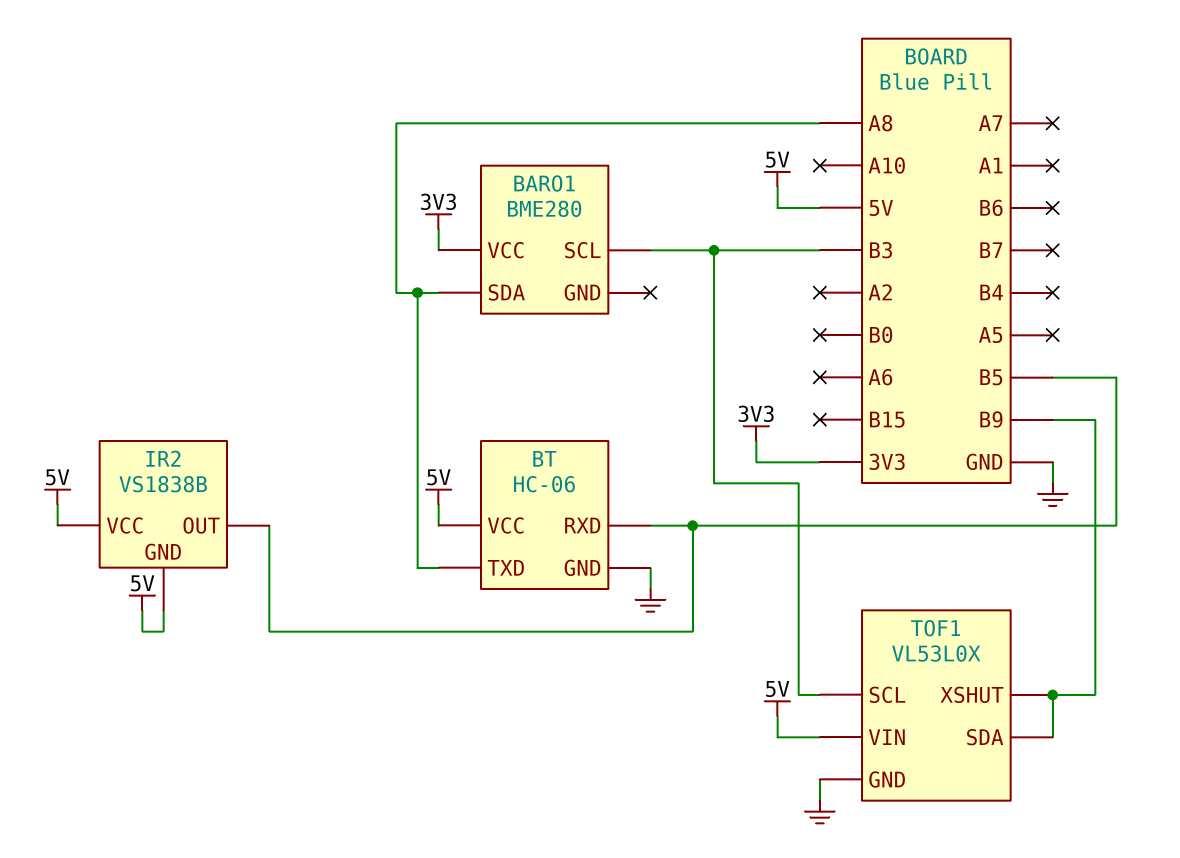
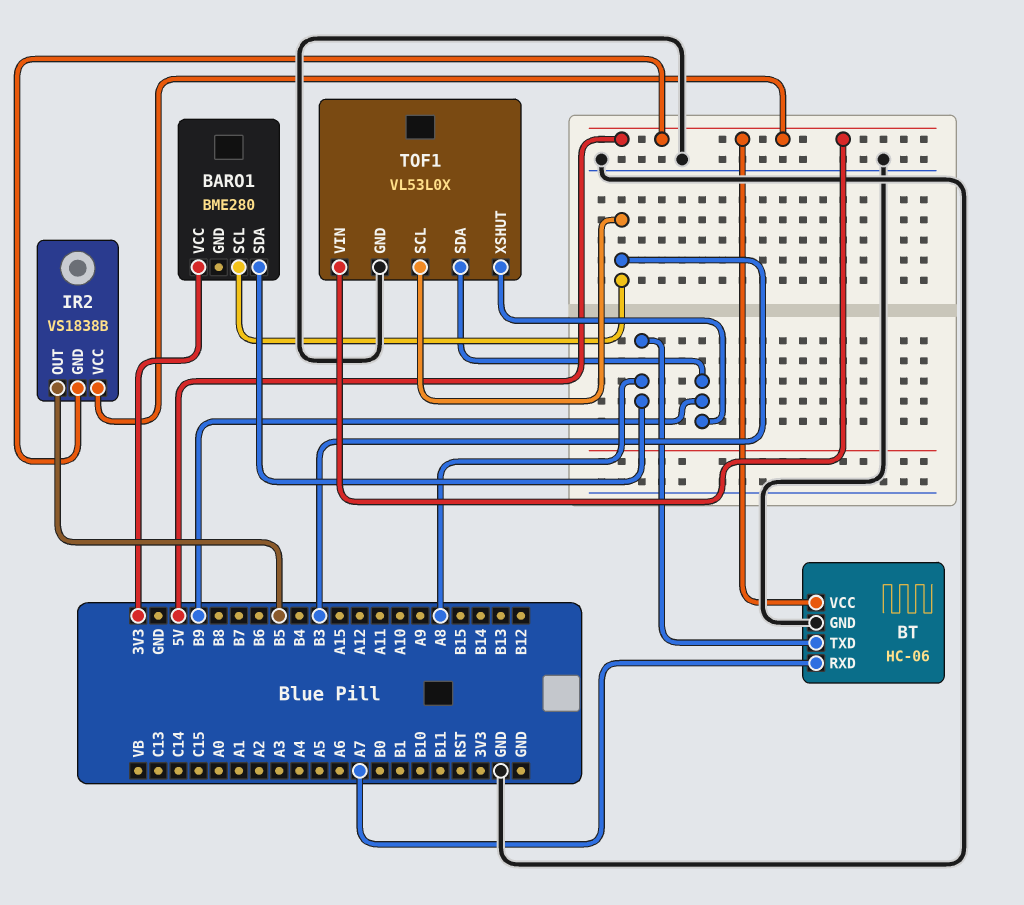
BT pin RXD: B5 -> A7

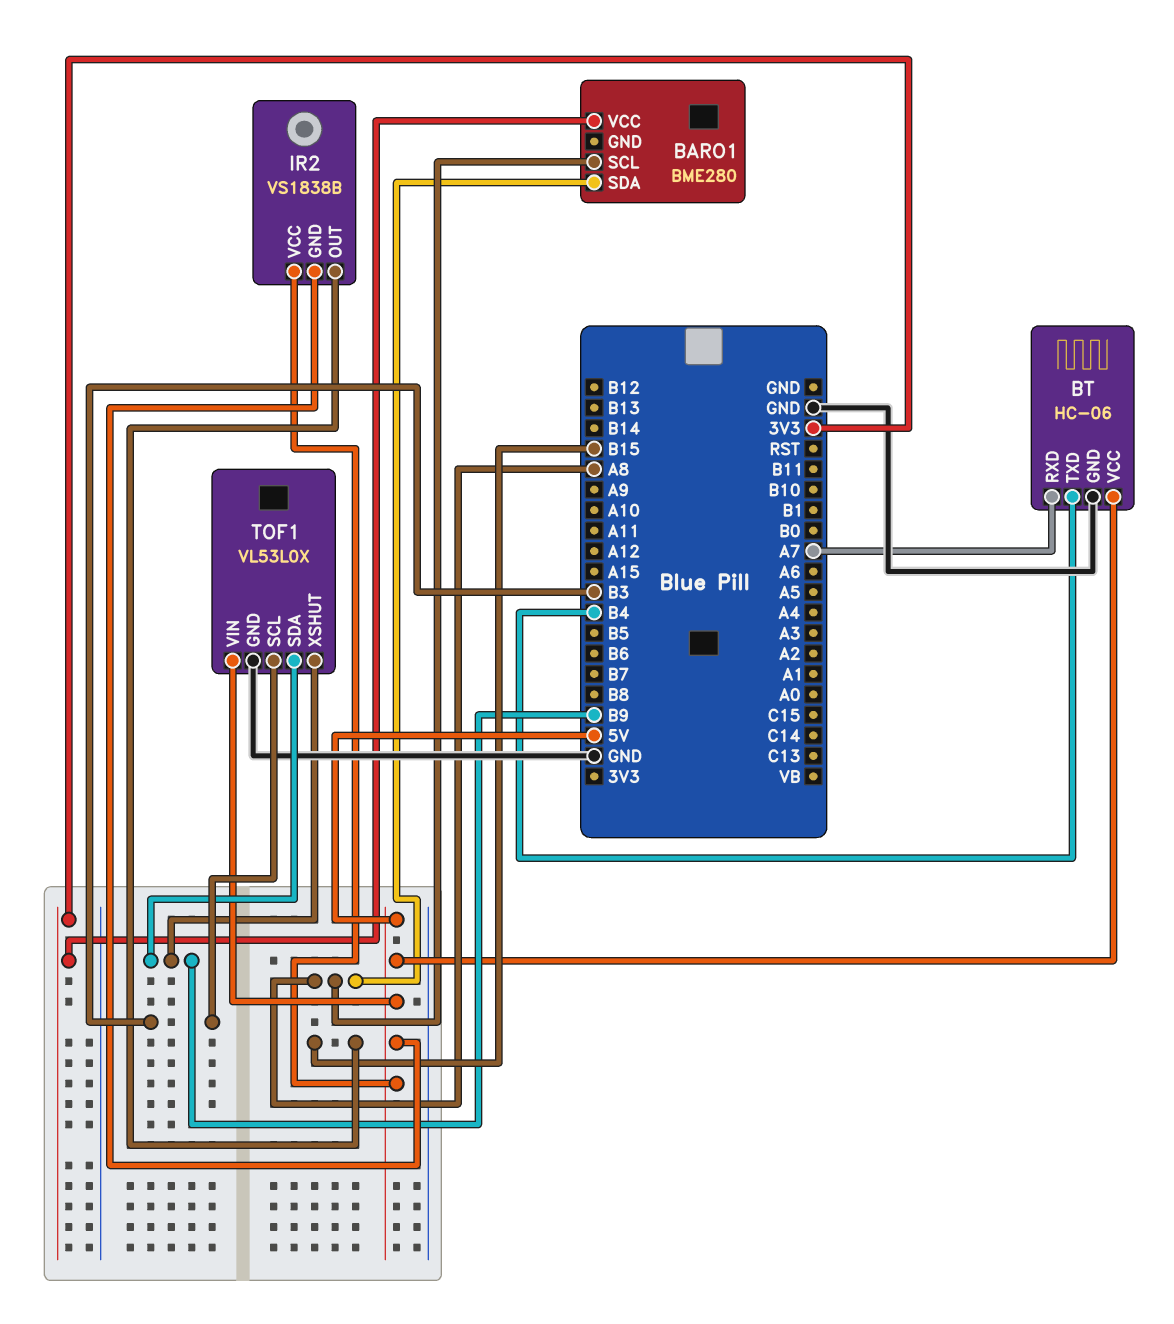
BARO1 pin SCL: B3 -> A8
BT pin TXD: A8 -> B4
IR2 pin OUT: B5 -> B15

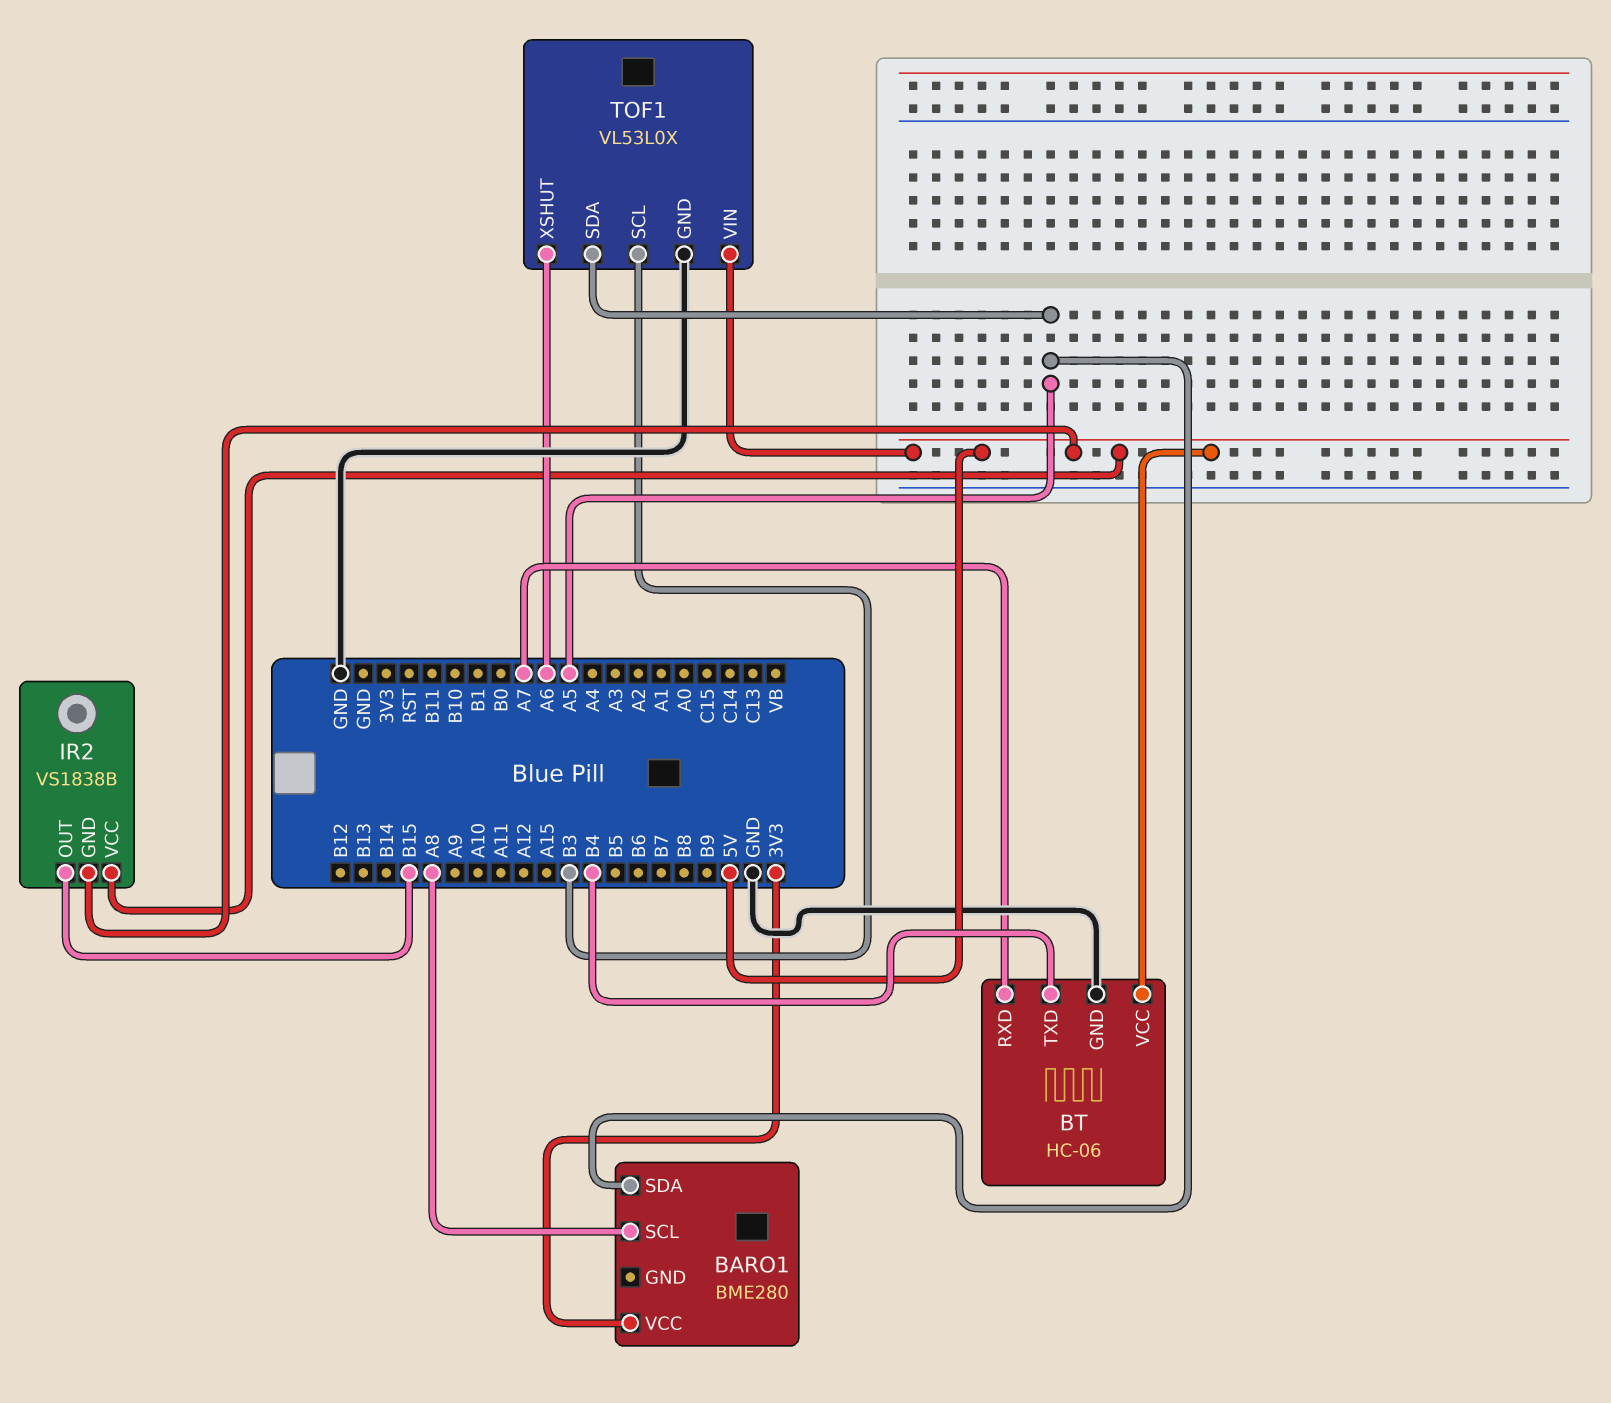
BARO1 pin SDA: A8 -> A5
TOF1 pin SDA: B9 -> A5
TOF1 pin XSHUT: B9 -> A6

